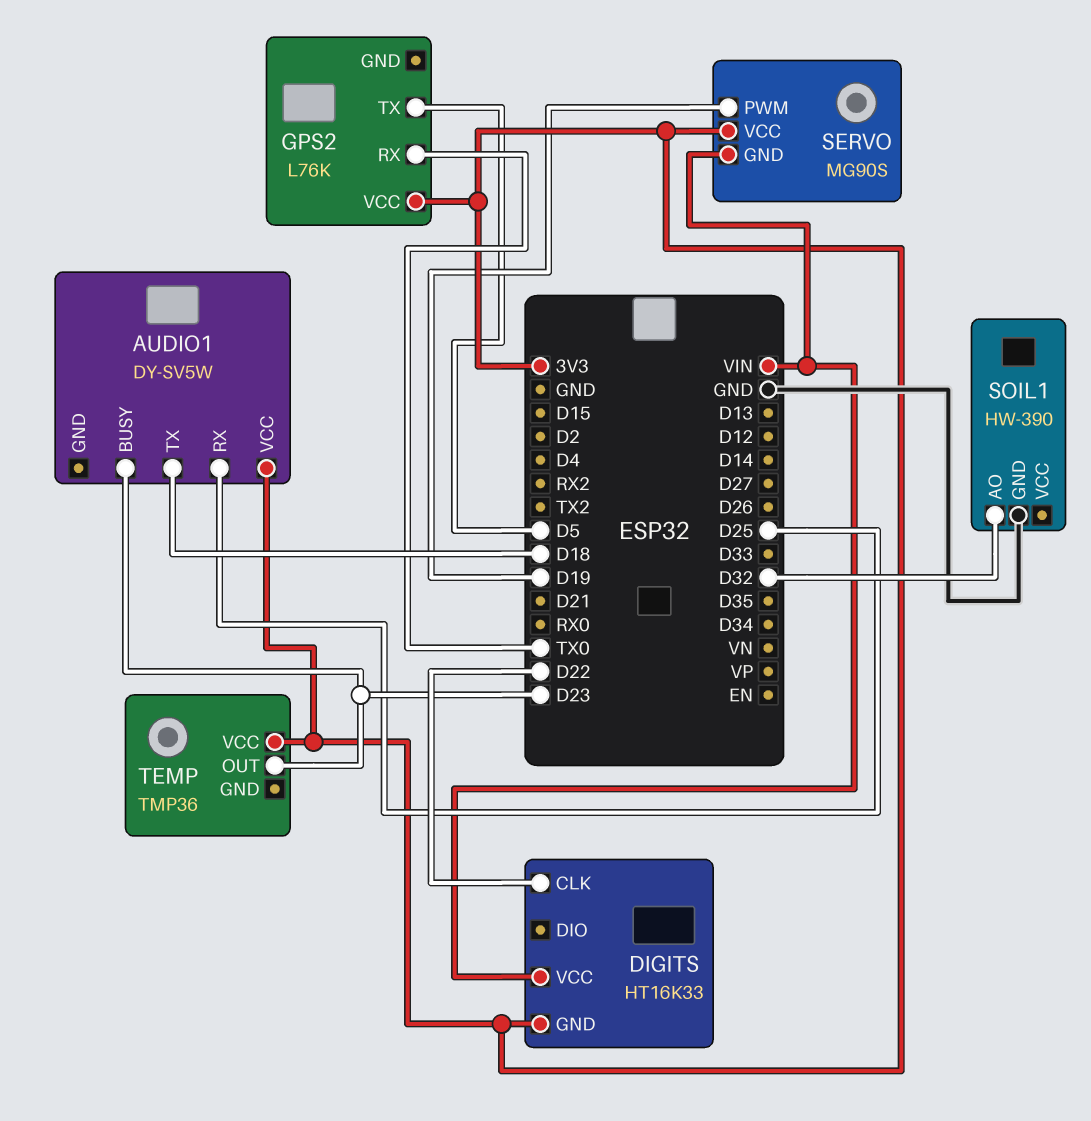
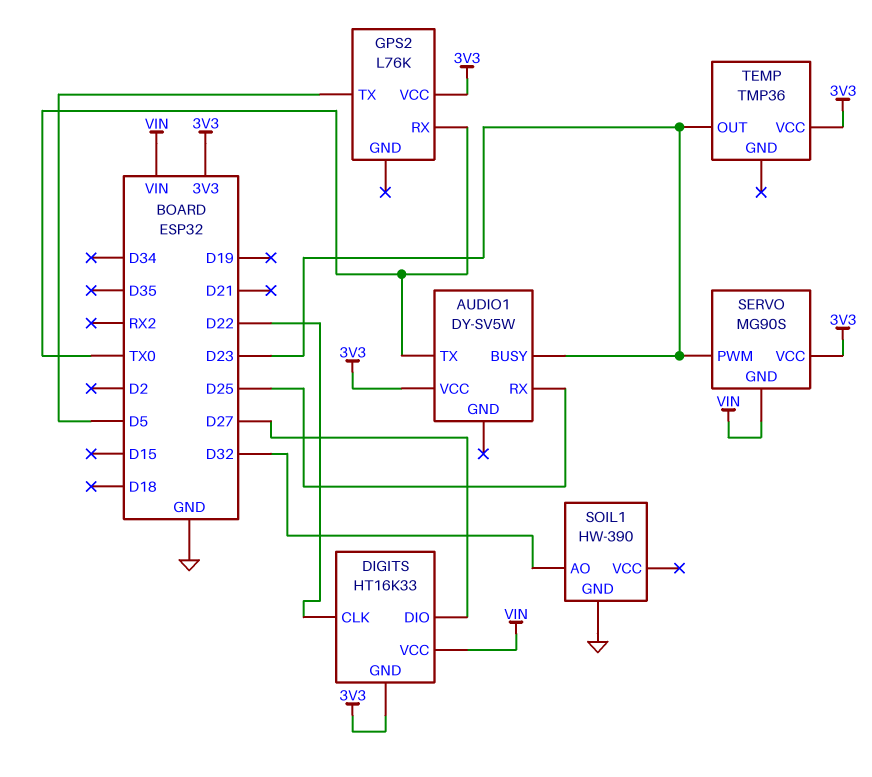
AUDIO1 pin TX: D18 -> TX0
DIGITS pin DIO: none -> D27
SERVO pin PWM: D19 -> D23

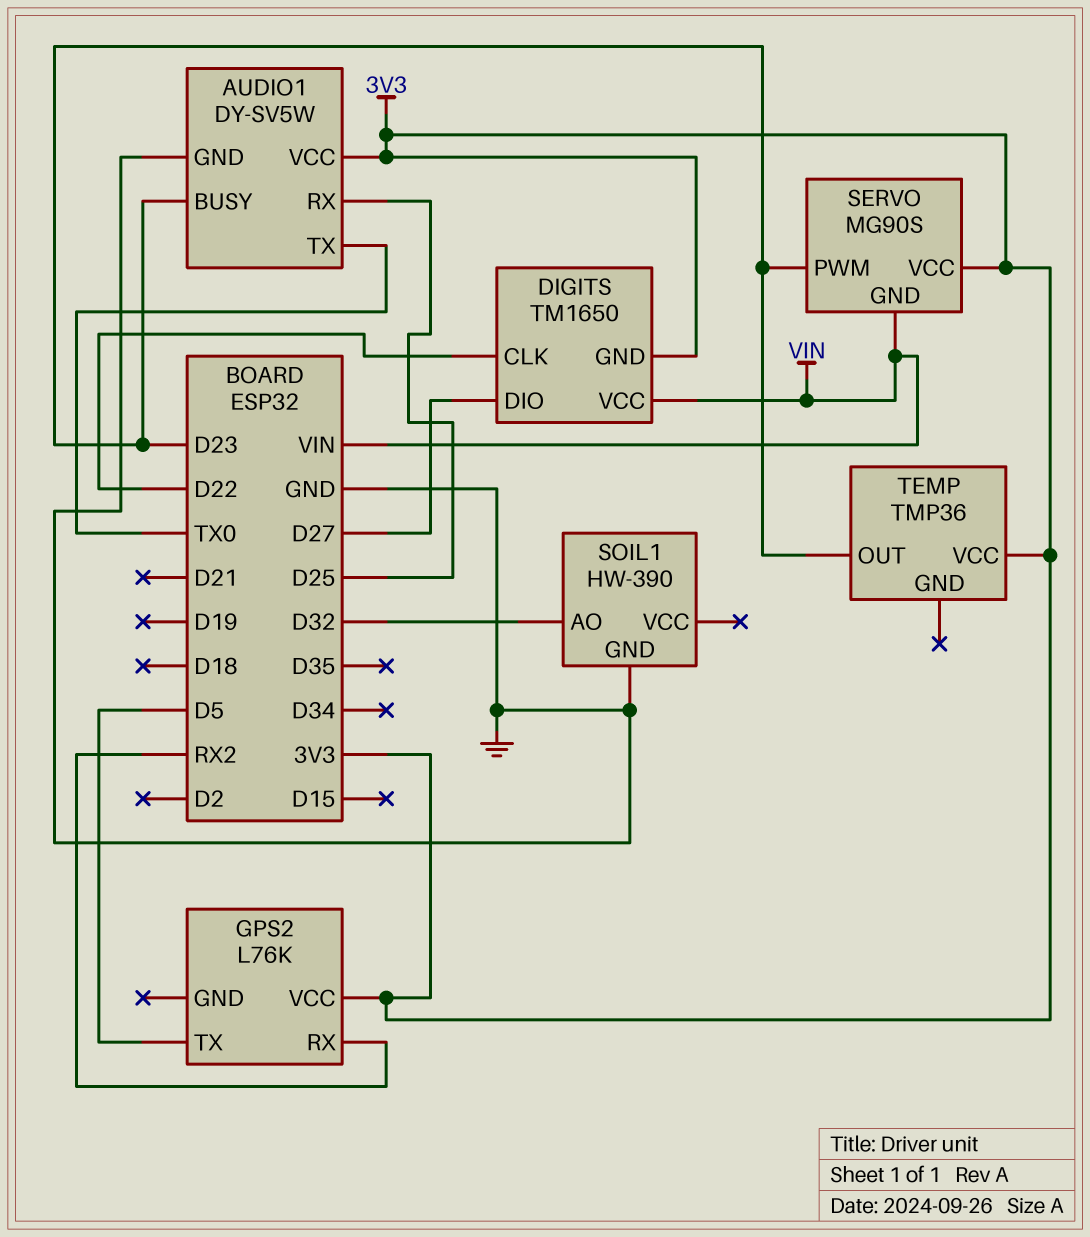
AUDIO1 pin GND: none -> GND
DIGITS: HT16K33 -> TM1650
GPS2 pin RX: TX0 -> RX2

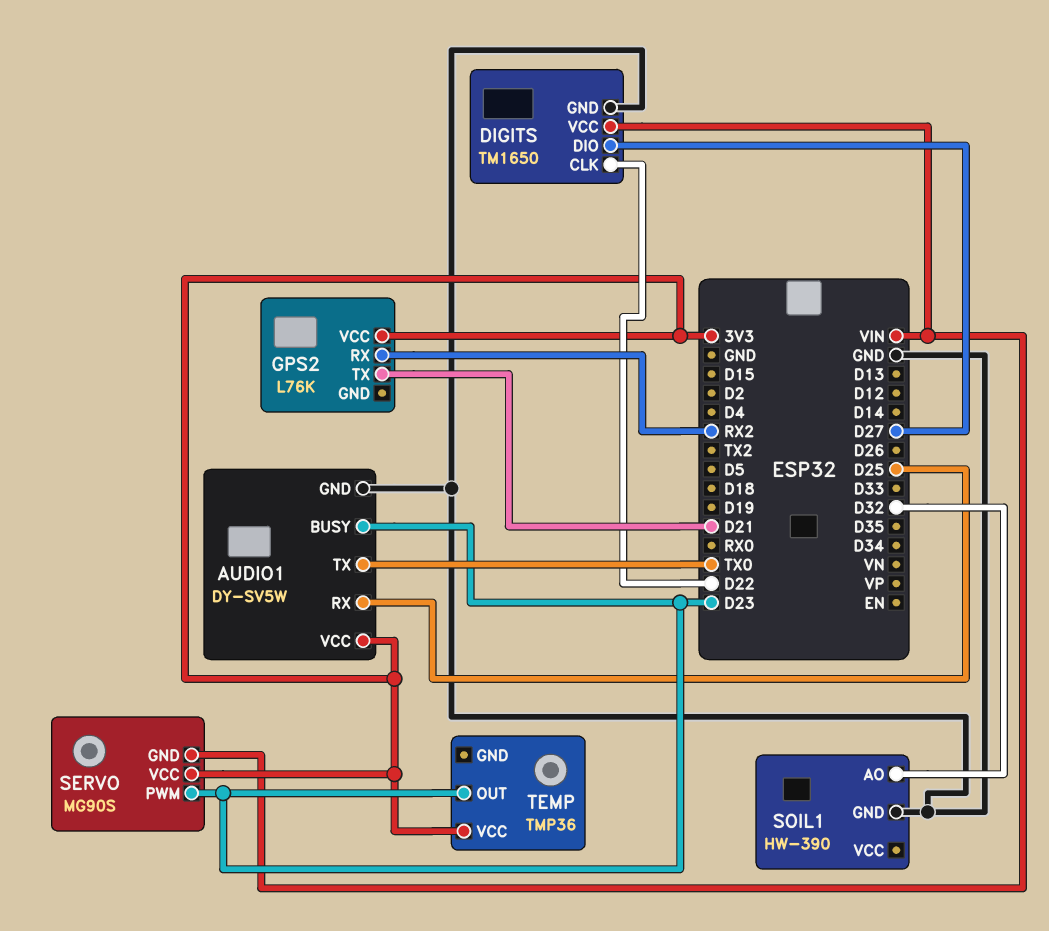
DIGITS pin GND: 3V3 -> GND
GPS2 pin TX: D5 -> D21

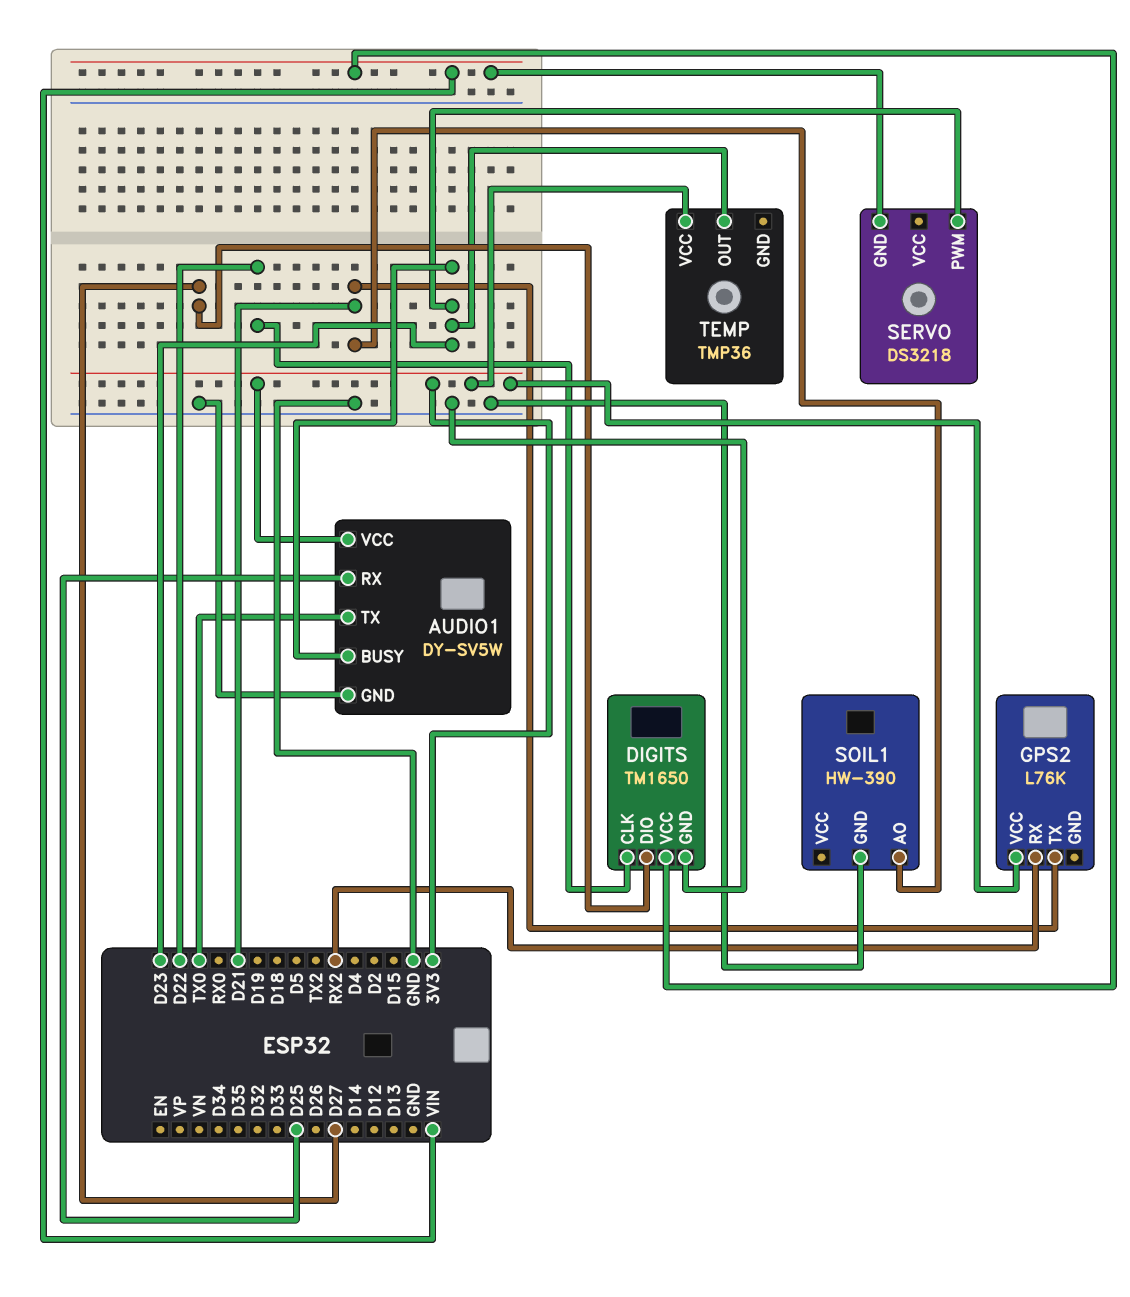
SERVO: MG90S -> DS3218
SERVO pin VCC: 3V3 -> none
SOIL1 pin AO: D32 -> D21

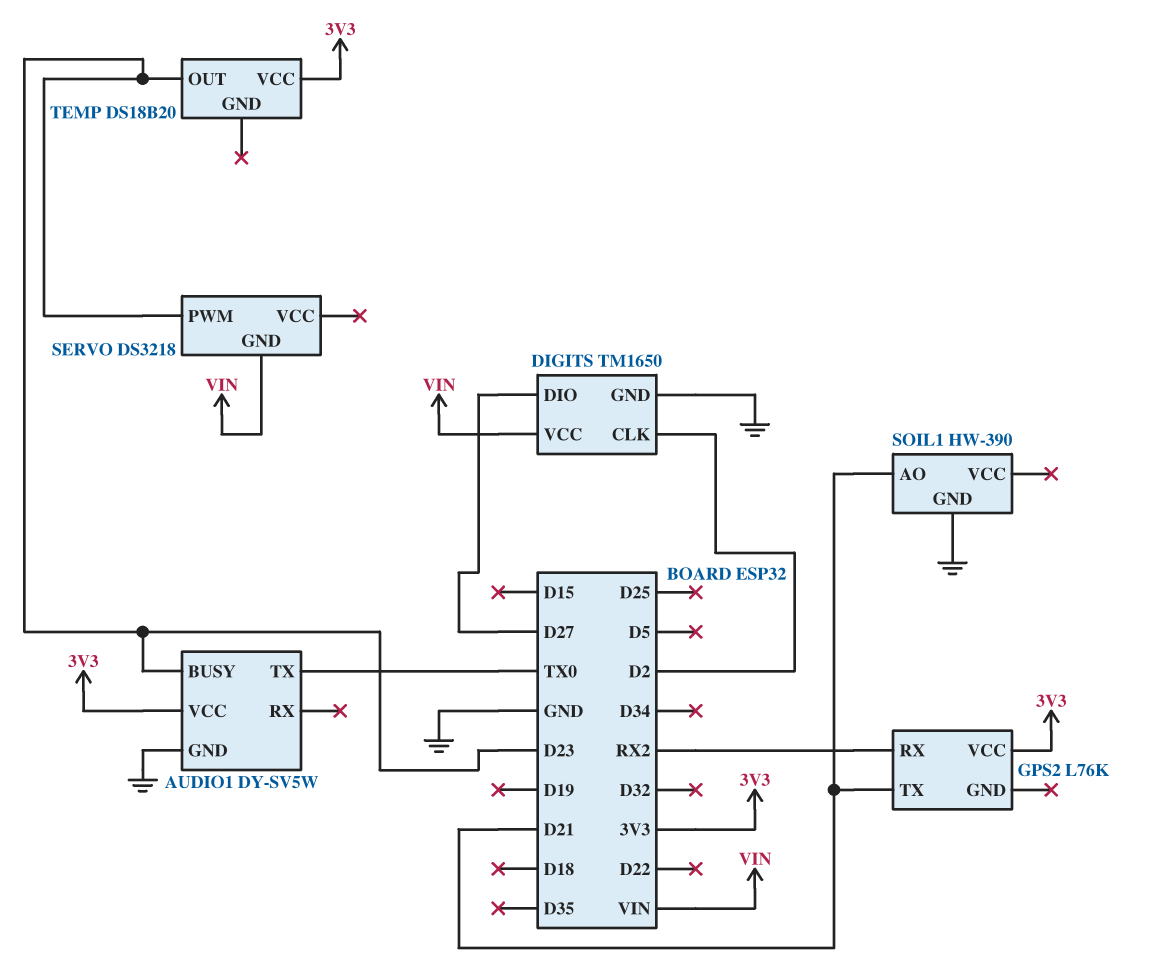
AUDIO1 pin RX: D25 -> none
DIGITS pin CLK: D22 -> D2
TEMP: TMP36 -> DS18B20

